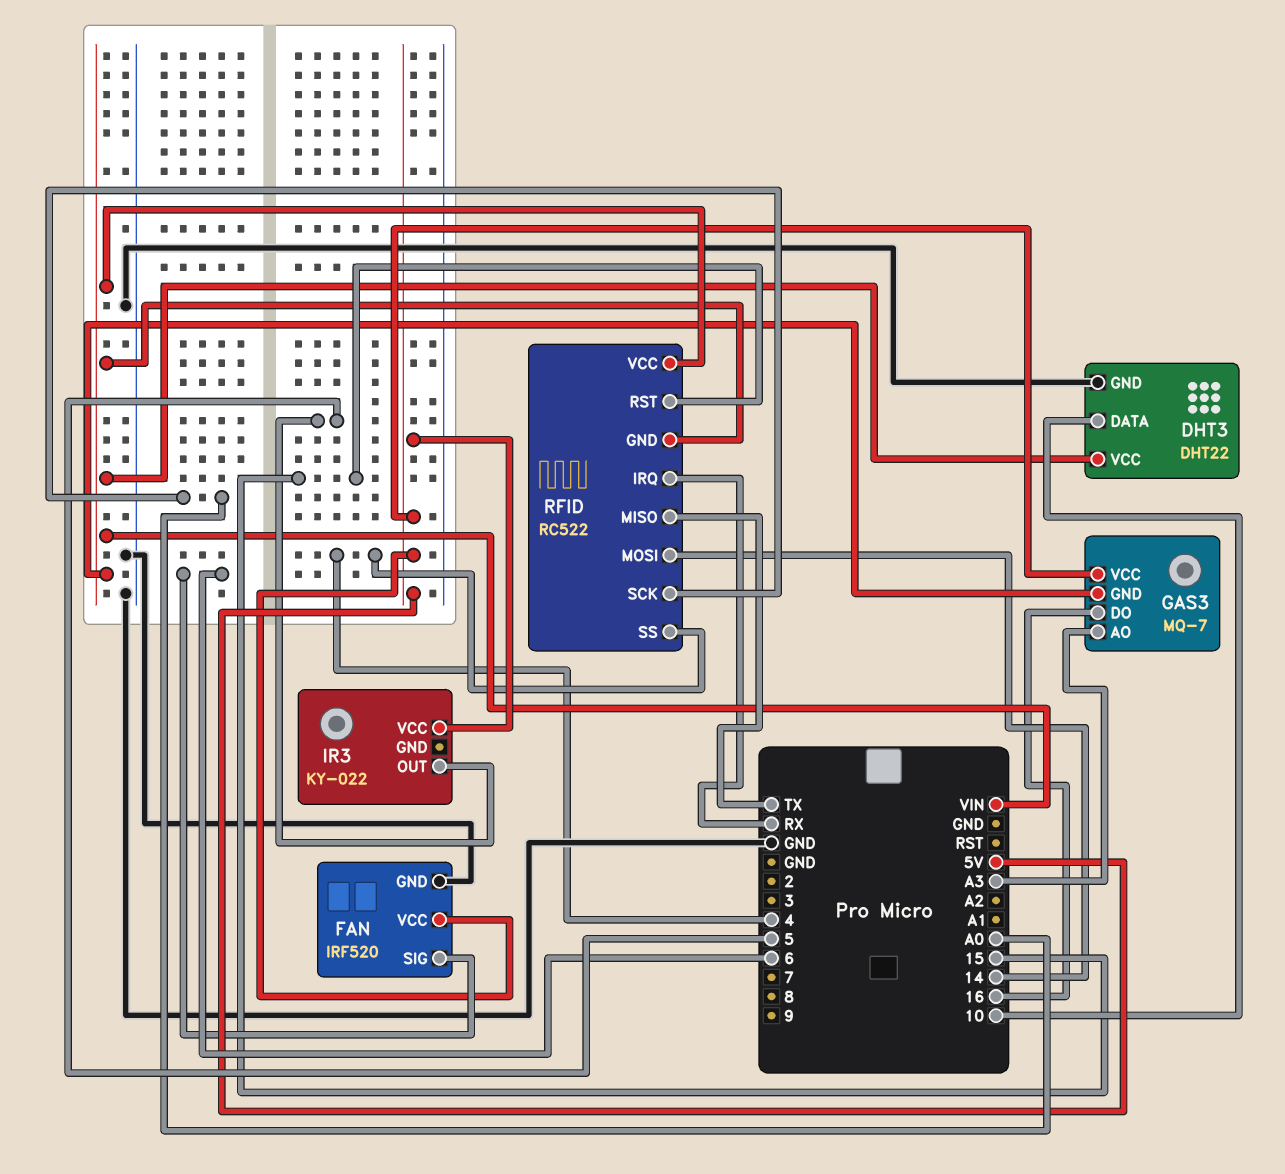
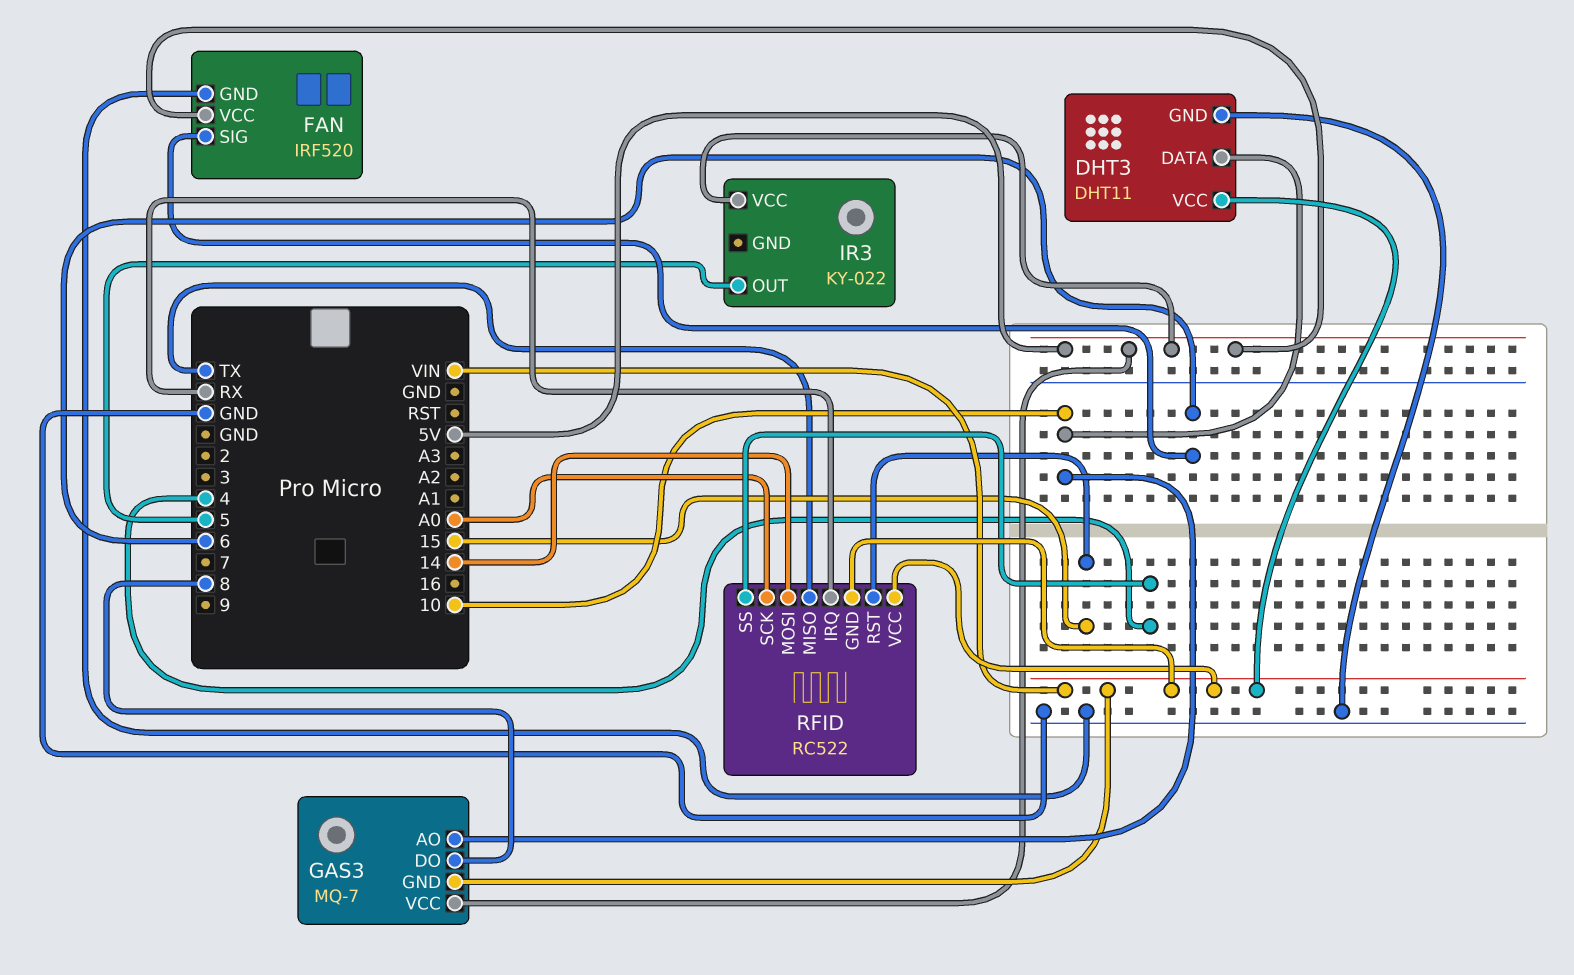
DHT3: DHT22 -> DHT11
GAS3 pin AO: A3 -> 10
GAS3 pin DO: 16 -> 8

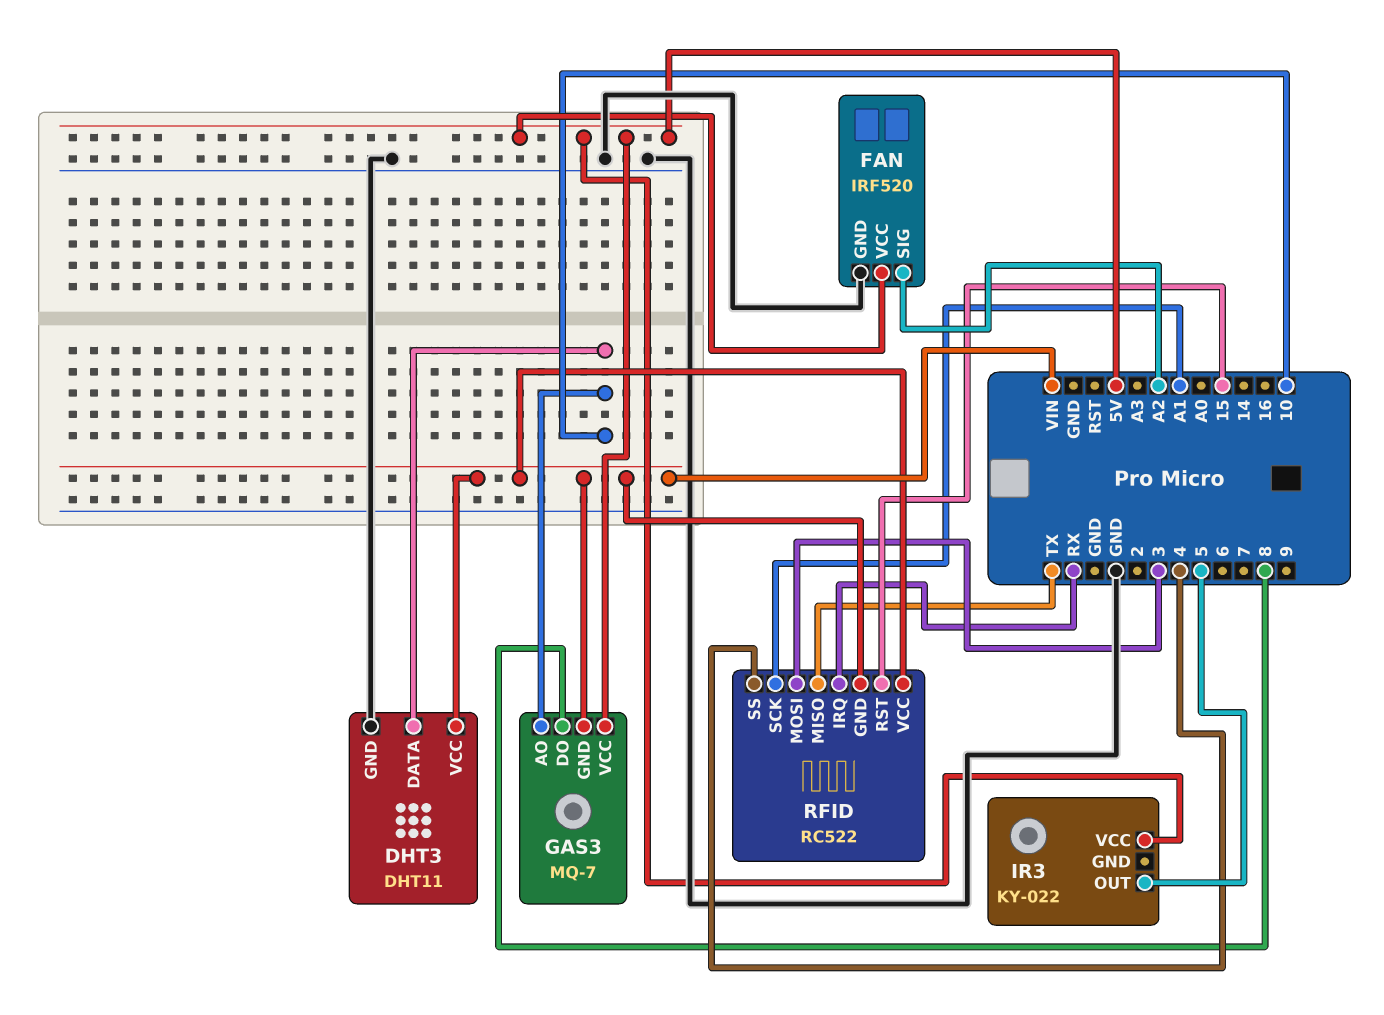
FAN pin SIG: 6 -> A2
RFID pin MOSI: 14 -> 3
RFID pin SCK: A0 -> A1

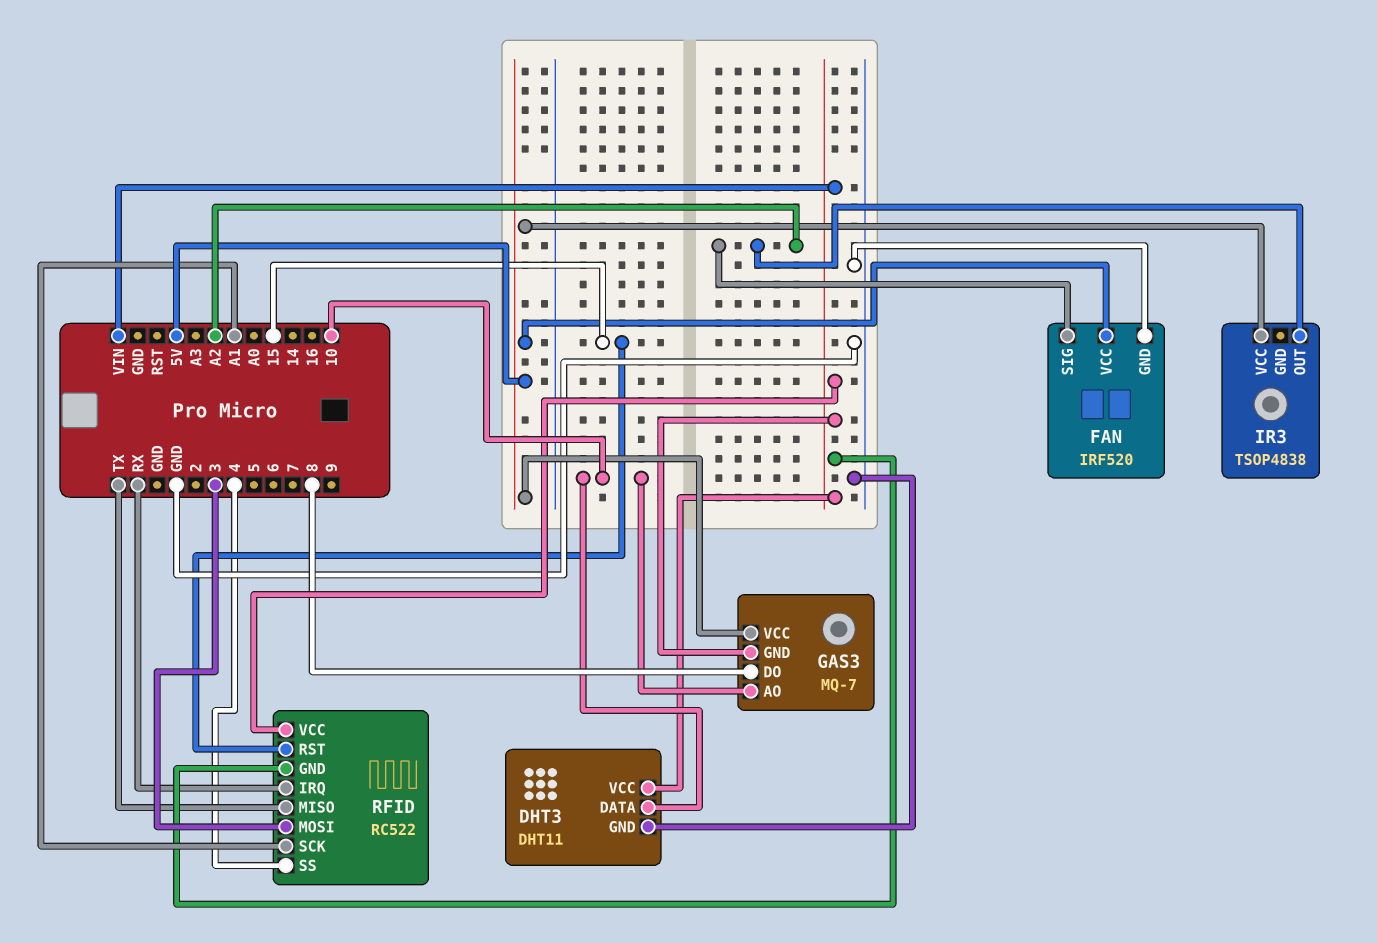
IR3: KY-022 -> TSOP4838
IR3 pin OUT: 5 -> A2

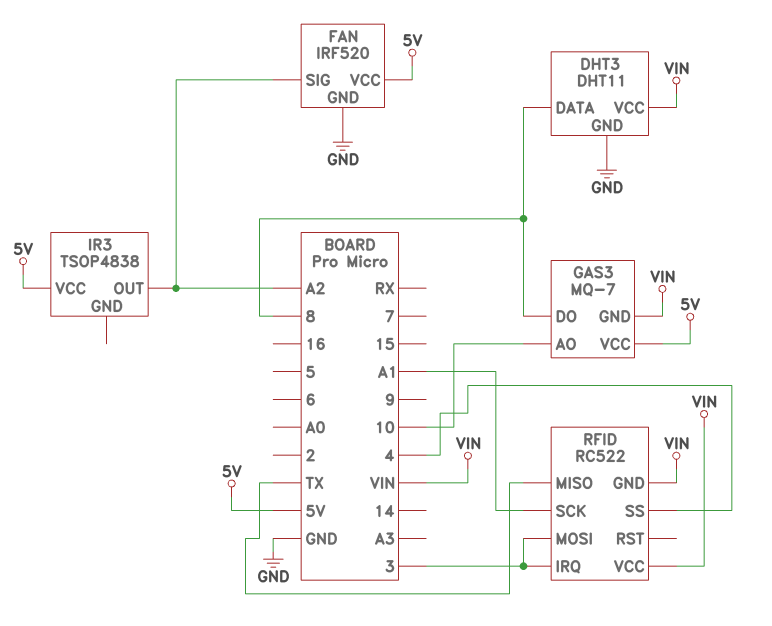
DHT3 pin DATA: 10 -> 8
RFID pin IRQ: RX -> 3
RFID pin RST: 15 -> none

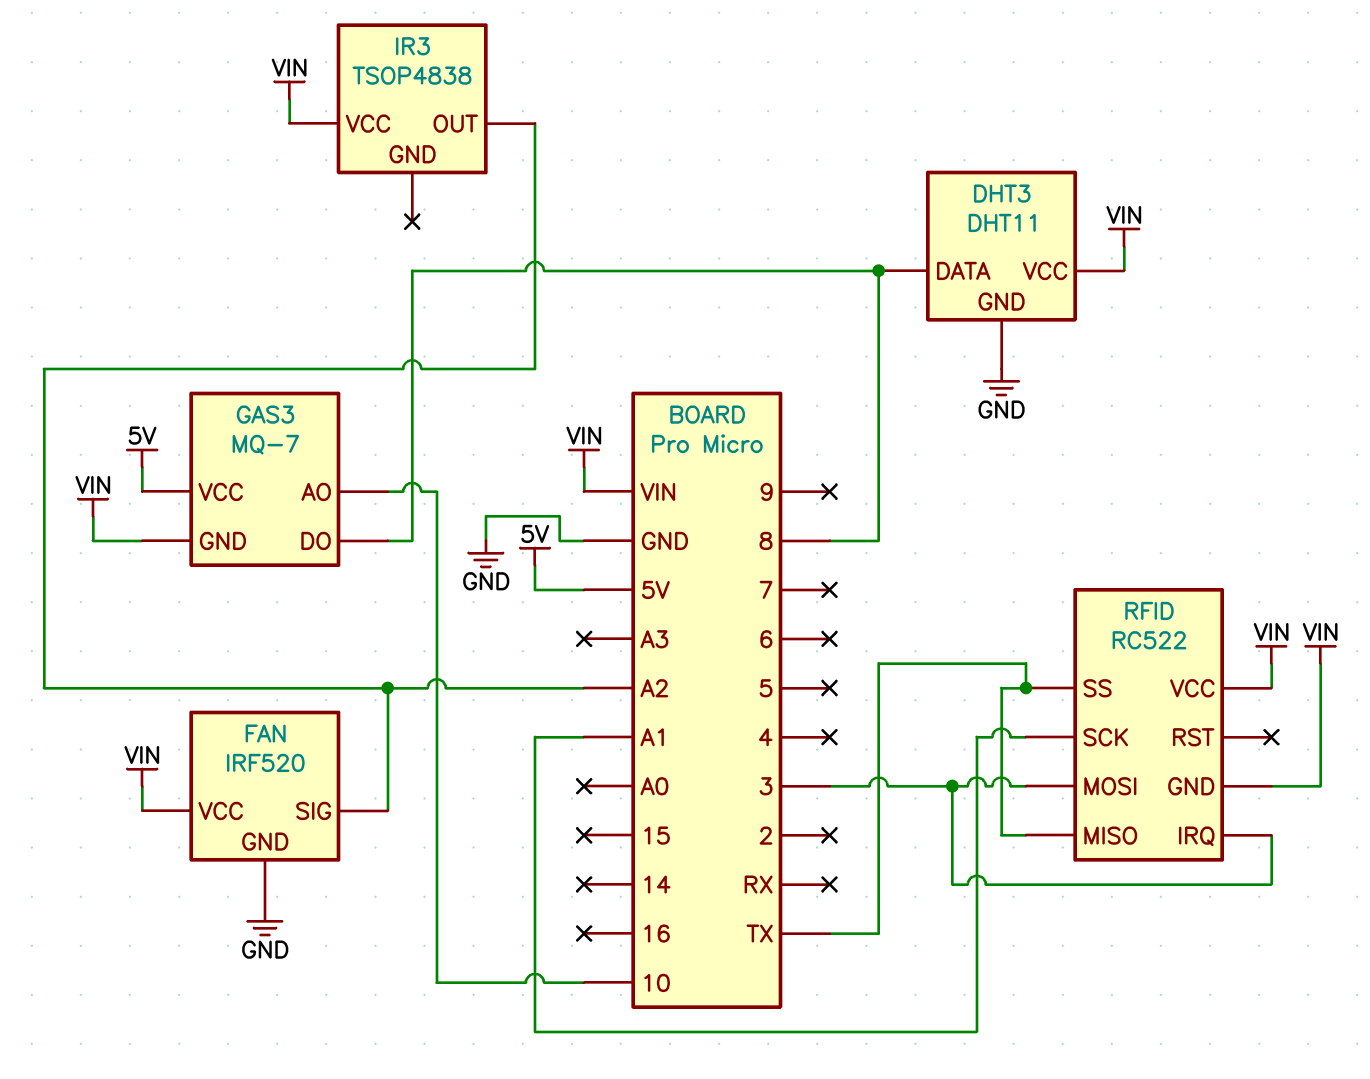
FAN pin VCC: 5V -> VIN
IR3 pin VCC: 5V -> VIN
RFID pin SS: 4 -> TX

